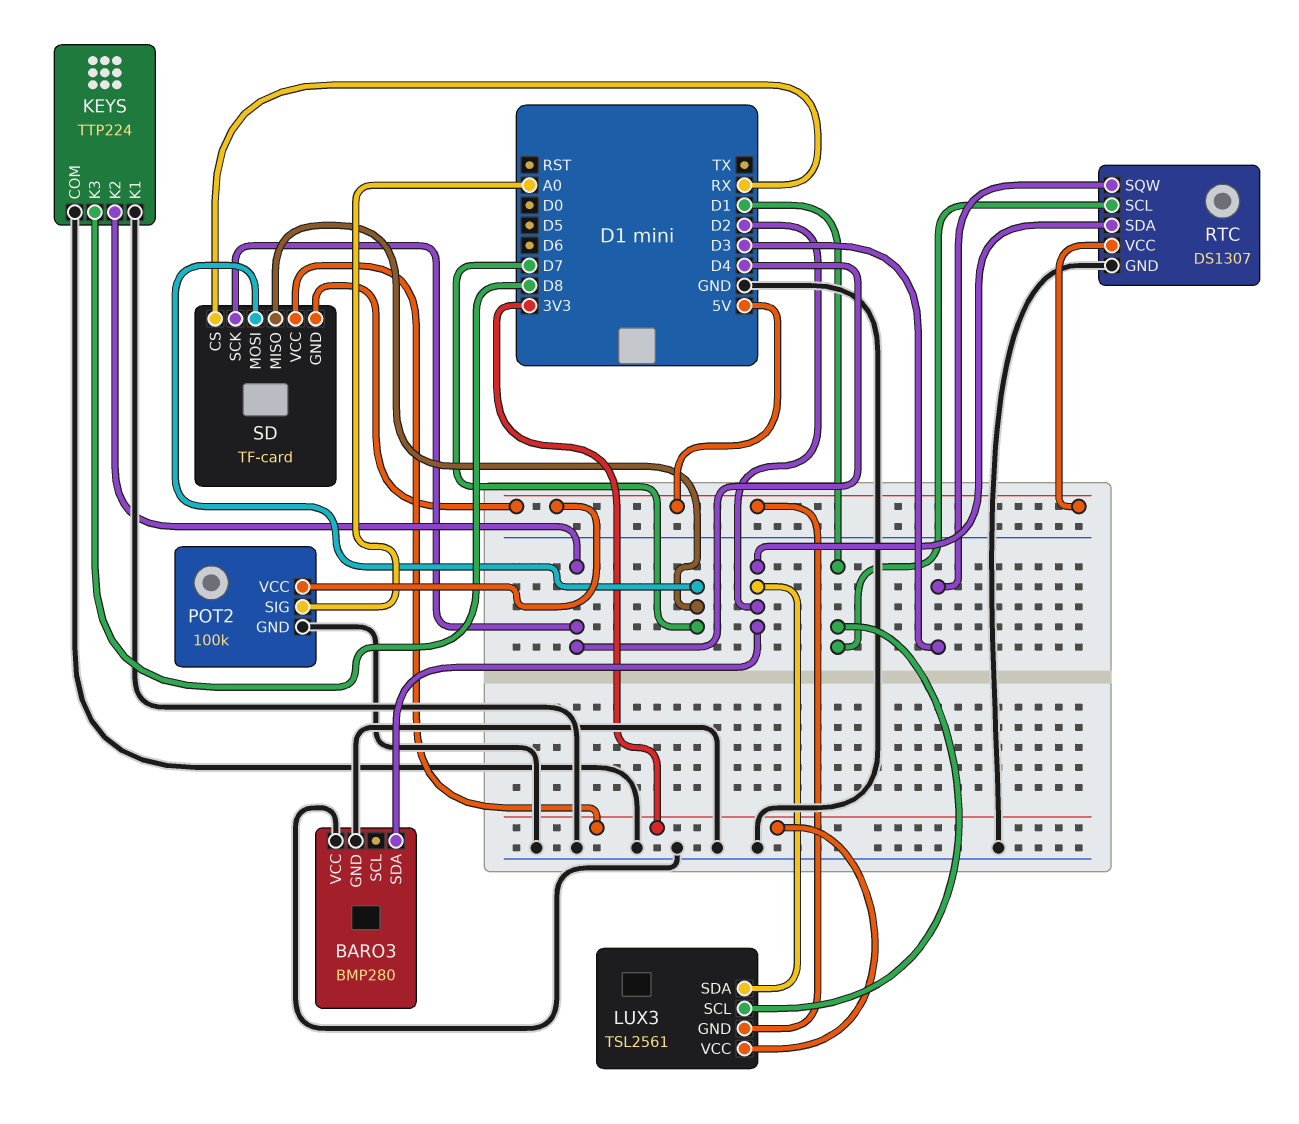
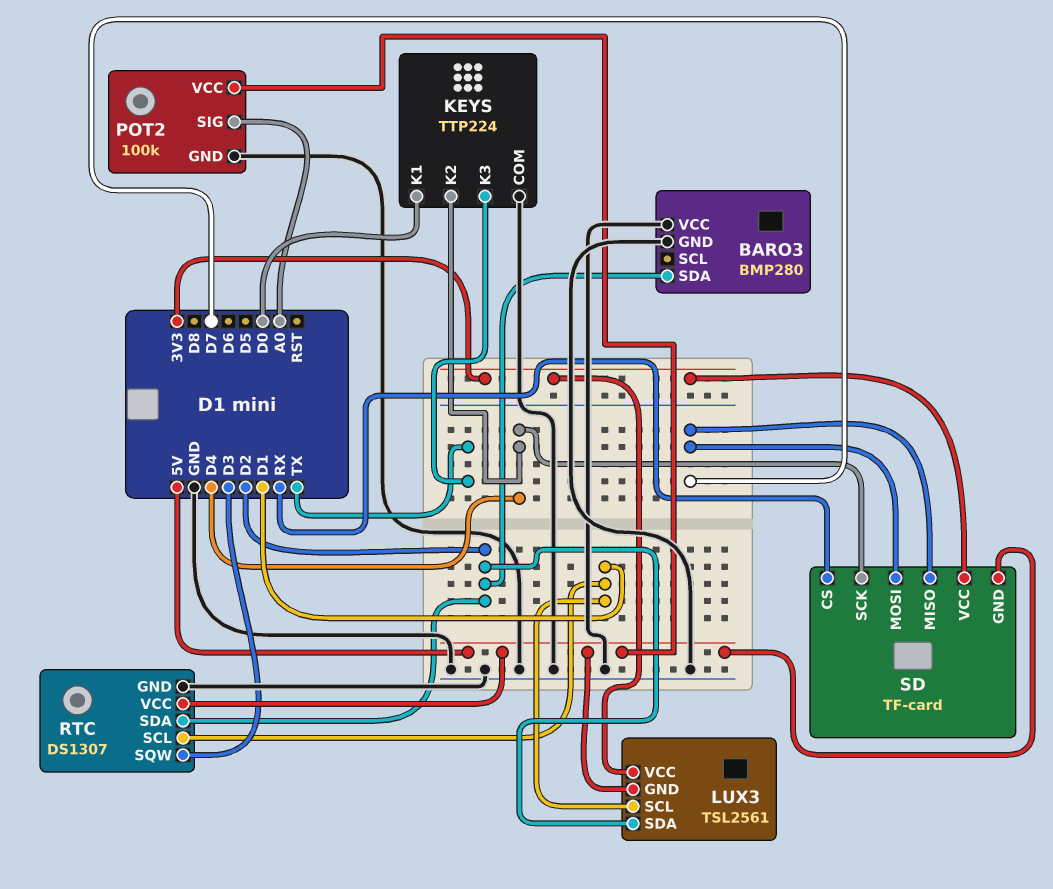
KEYS pin K1: GND -> D0
KEYS pin K3: D8 -> TX

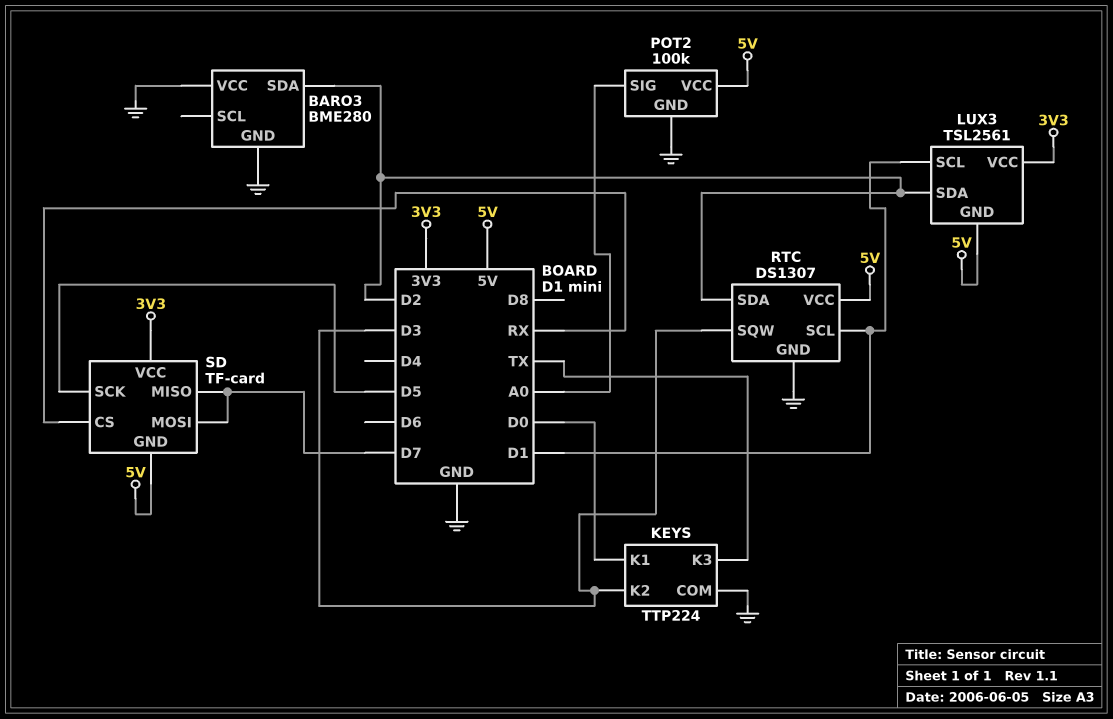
BARO3: BMP280 -> BME280
KEYS pin K2: D4 -> D3
SD pin SCK: D4 -> D5

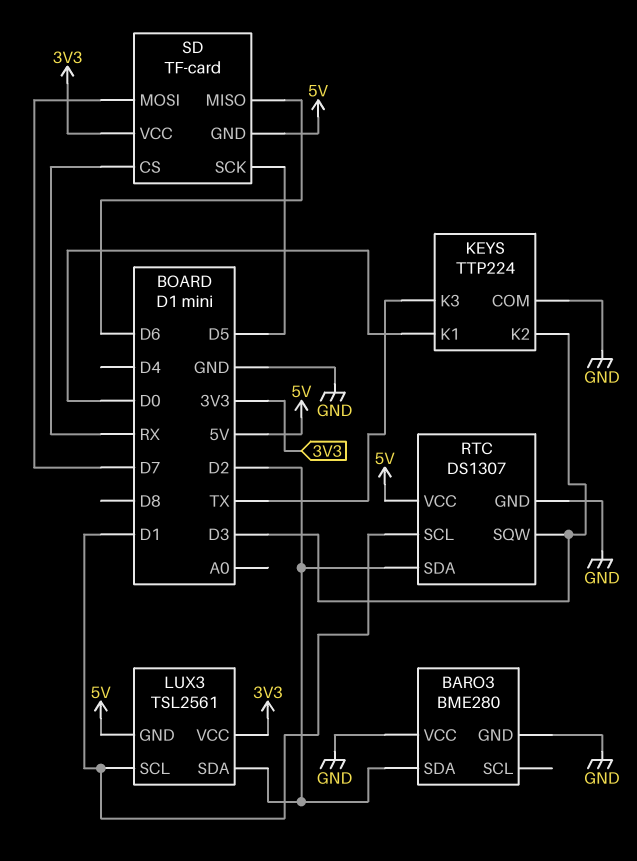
POT2: 100k -> none
POT2 pin GND: GND -> none
POT2 pin SIG: A0 -> none
POT2 pin VCC: 5V -> none
SD pin MISO: D7 -> D6

